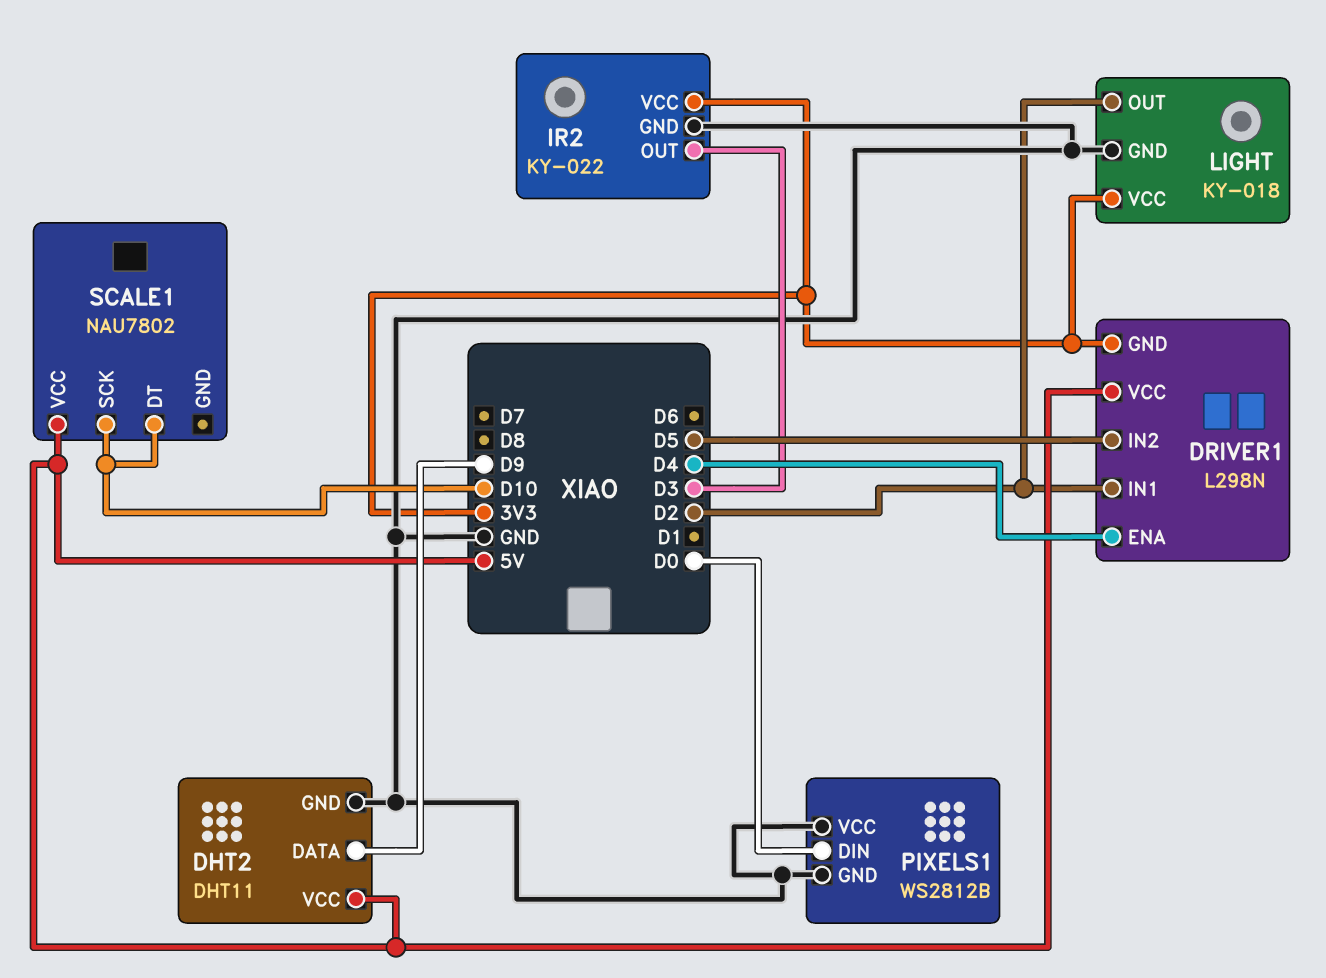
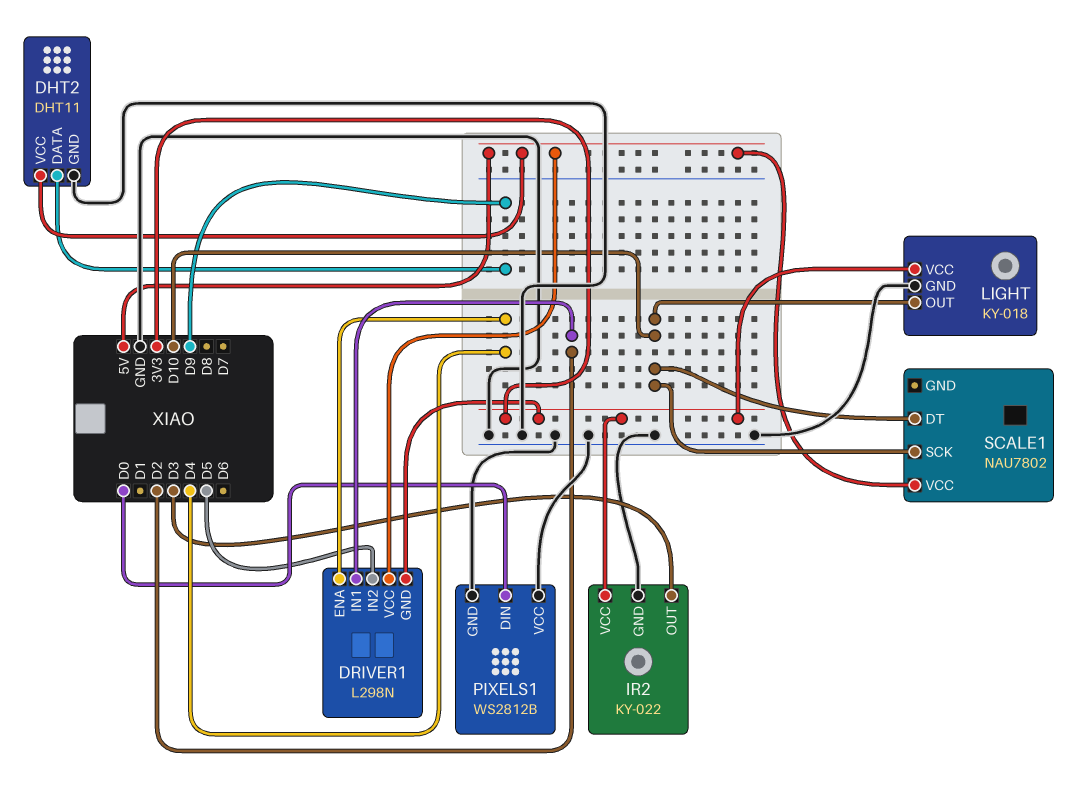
LIGHT pin OUT: D2 -> D10

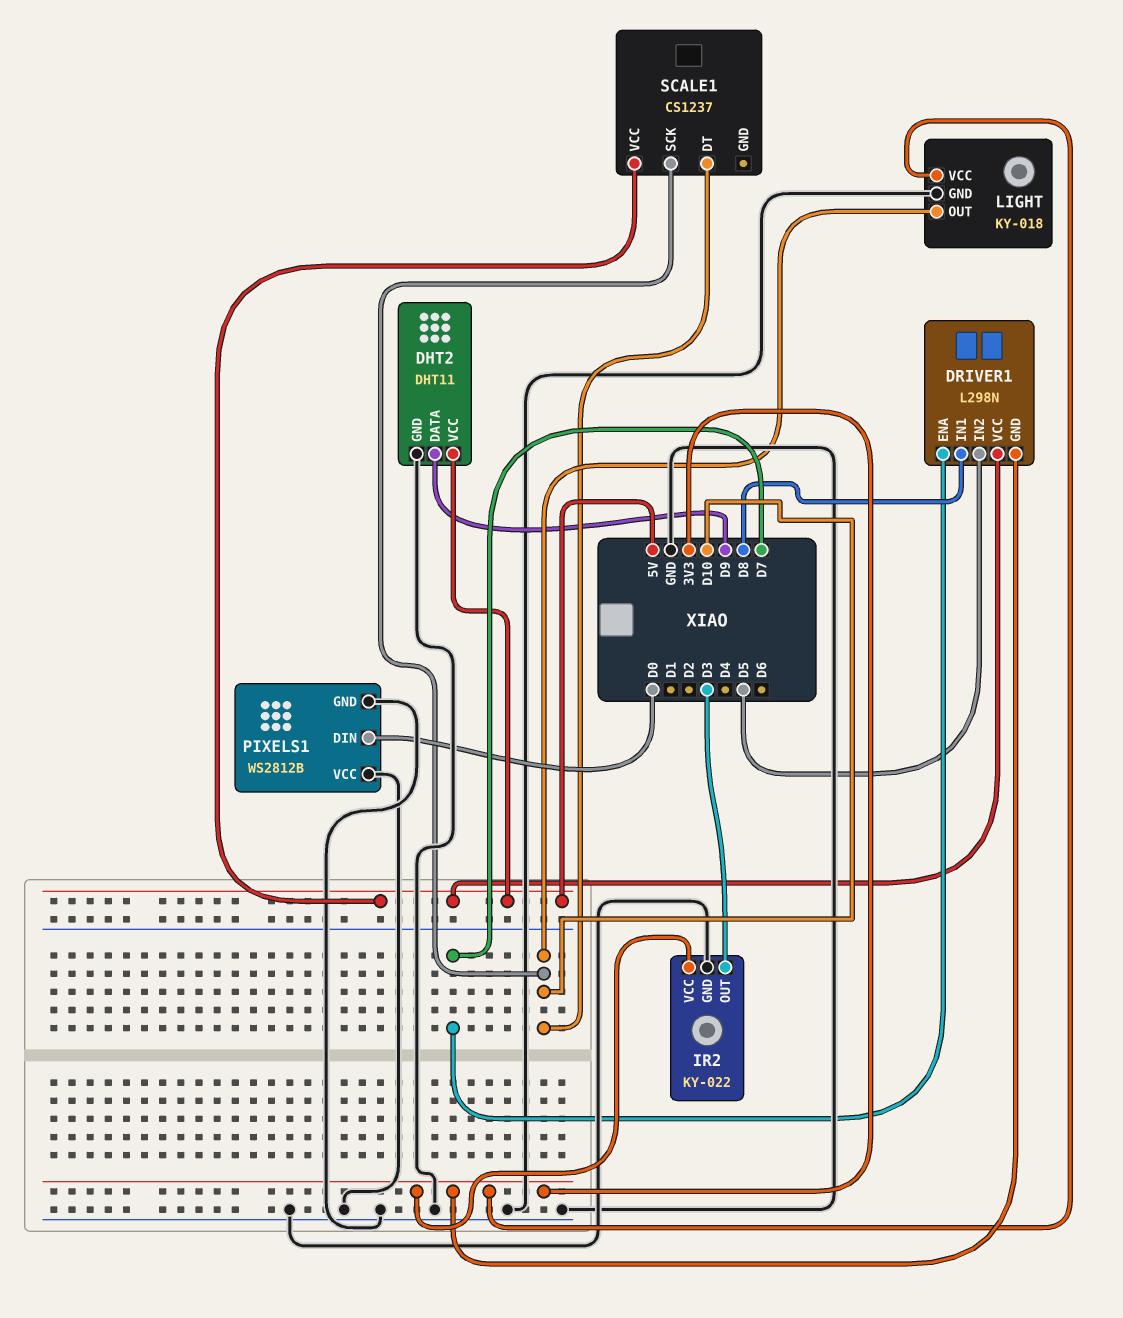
DRIVER1 pin ENA: D4 -> D7
DRIVER1 pin IN1: D2 -> D8
SCALE1: NAU7802 -> CS1237

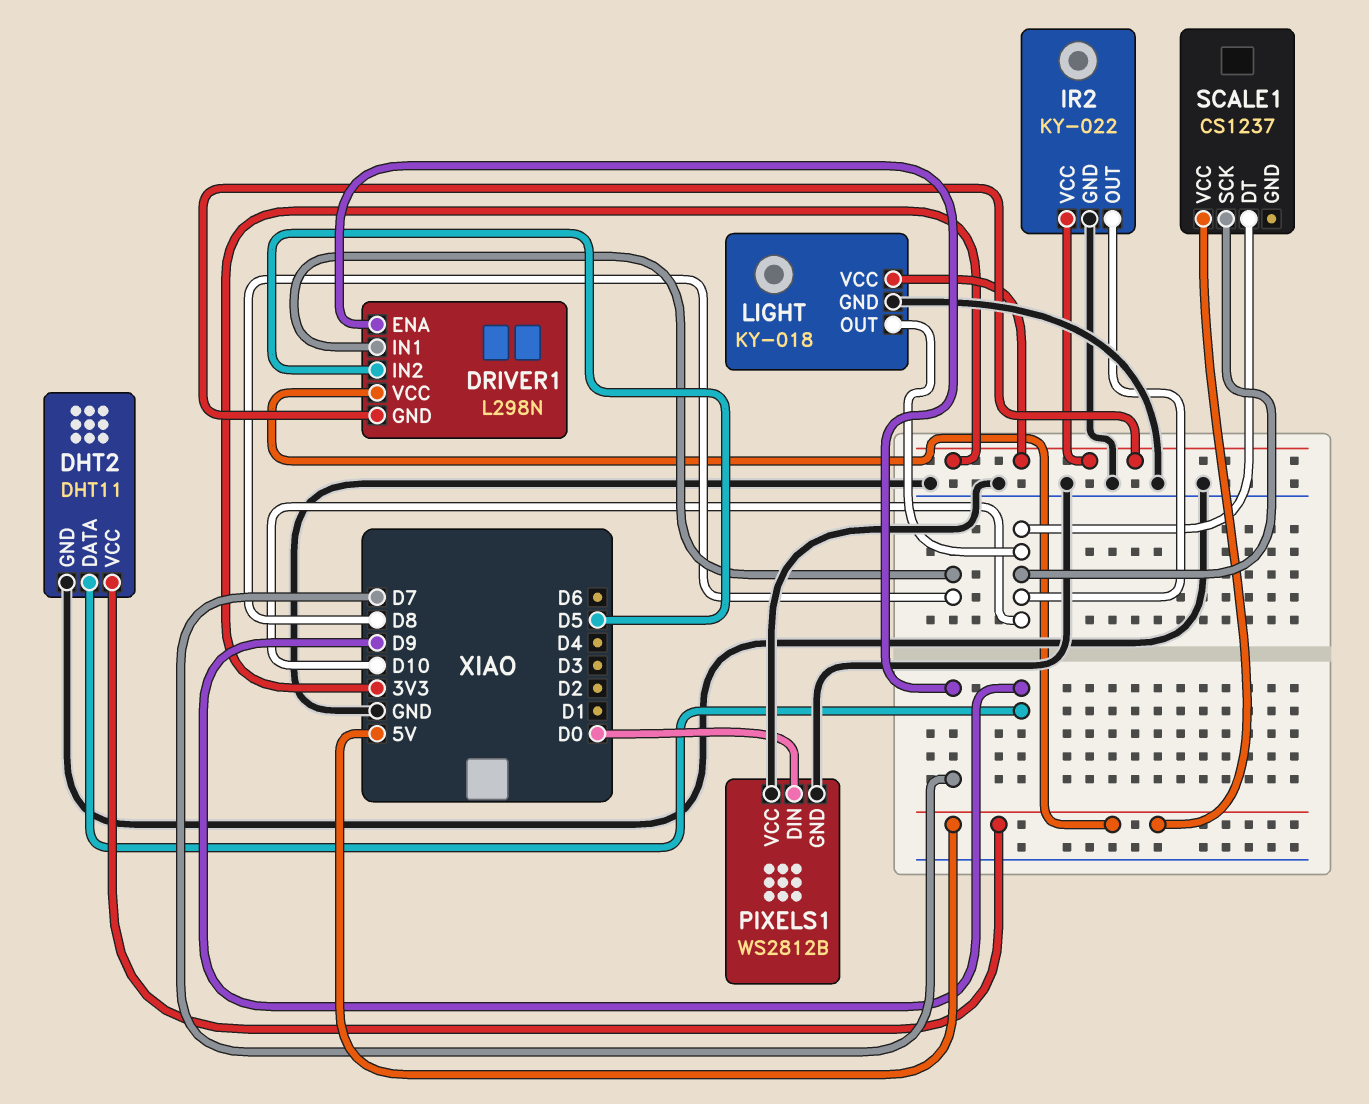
IR2 pin OUT: D3 -> D10

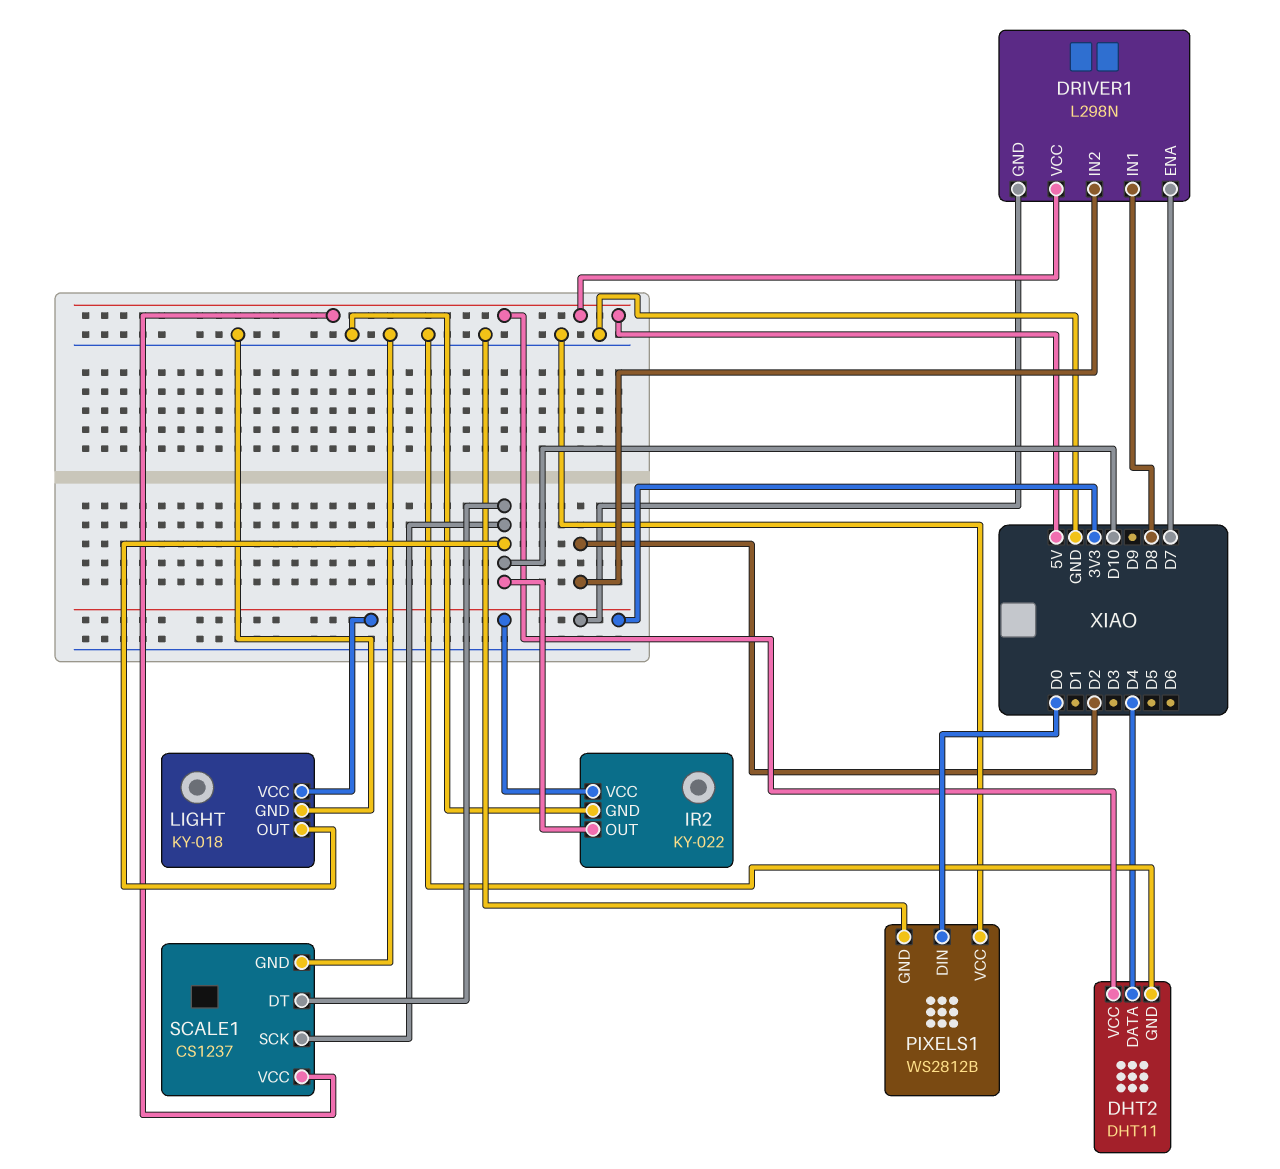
DHT2 pin DATA: D9 -> D4
DRIVER1 pin IN2: D5 -> D2
SCALE1 pin GND: none -> GND

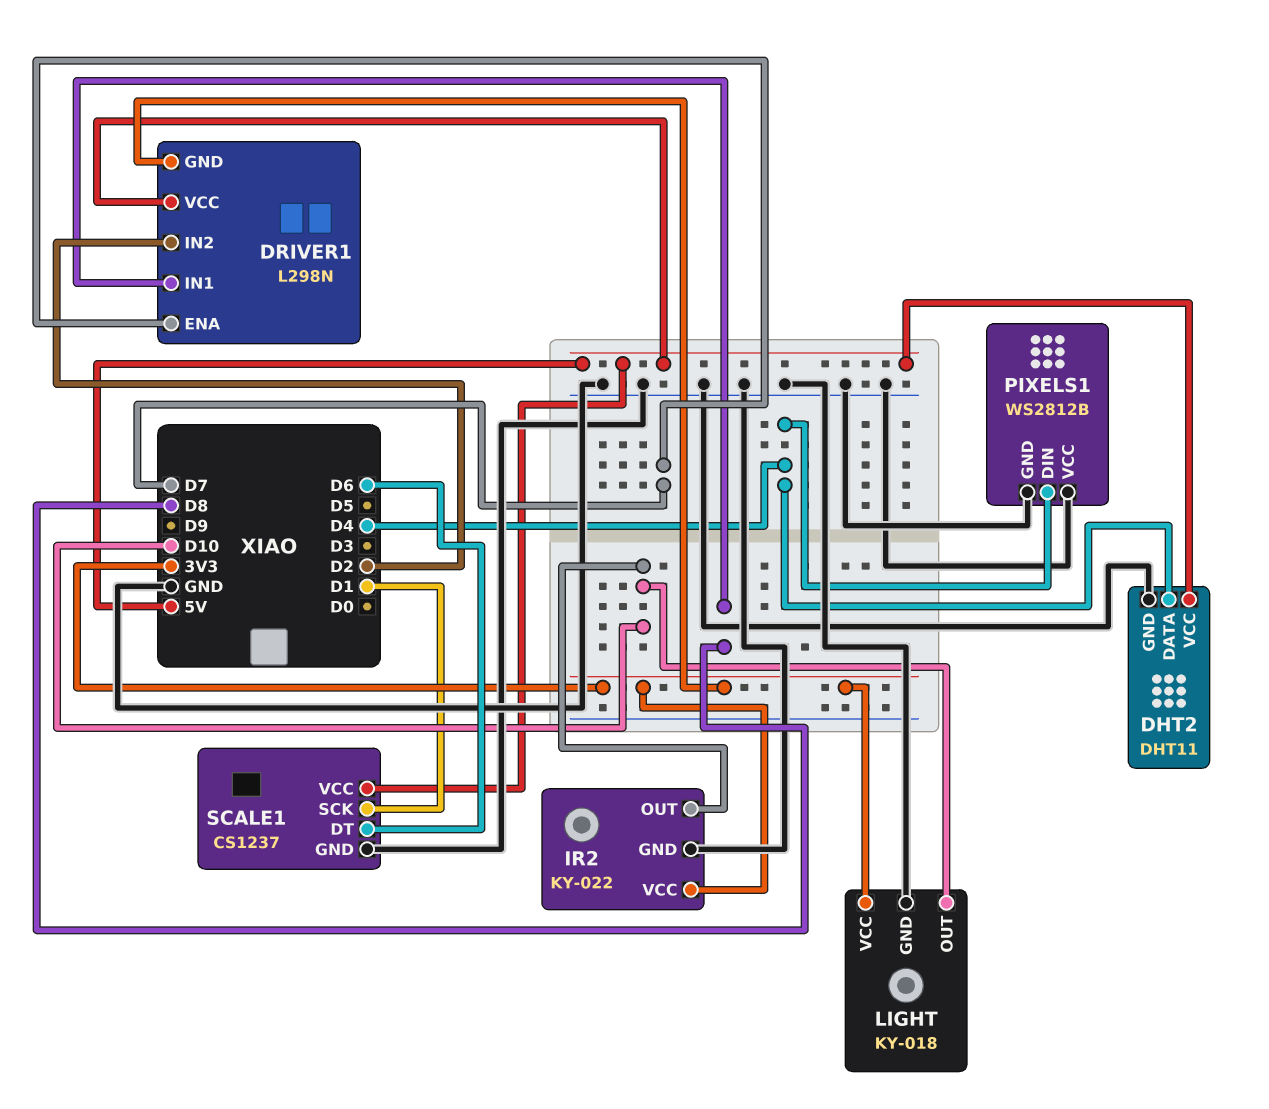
PIXELS1 pin DIN: D0 -> D4
SCALE1 pin DT: D10 -> D6
SCALE1 pin SCK: D10 -> D1

